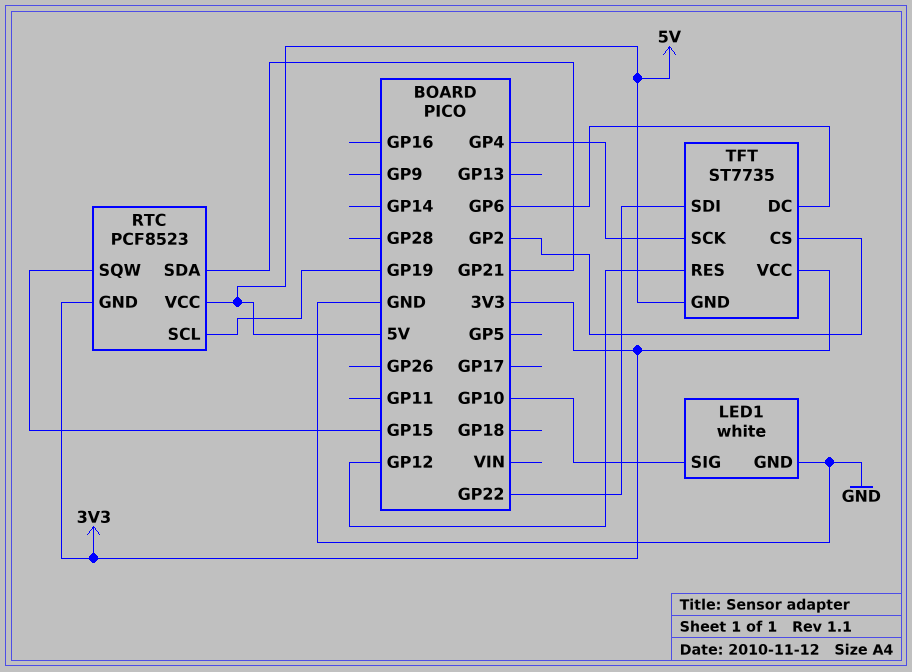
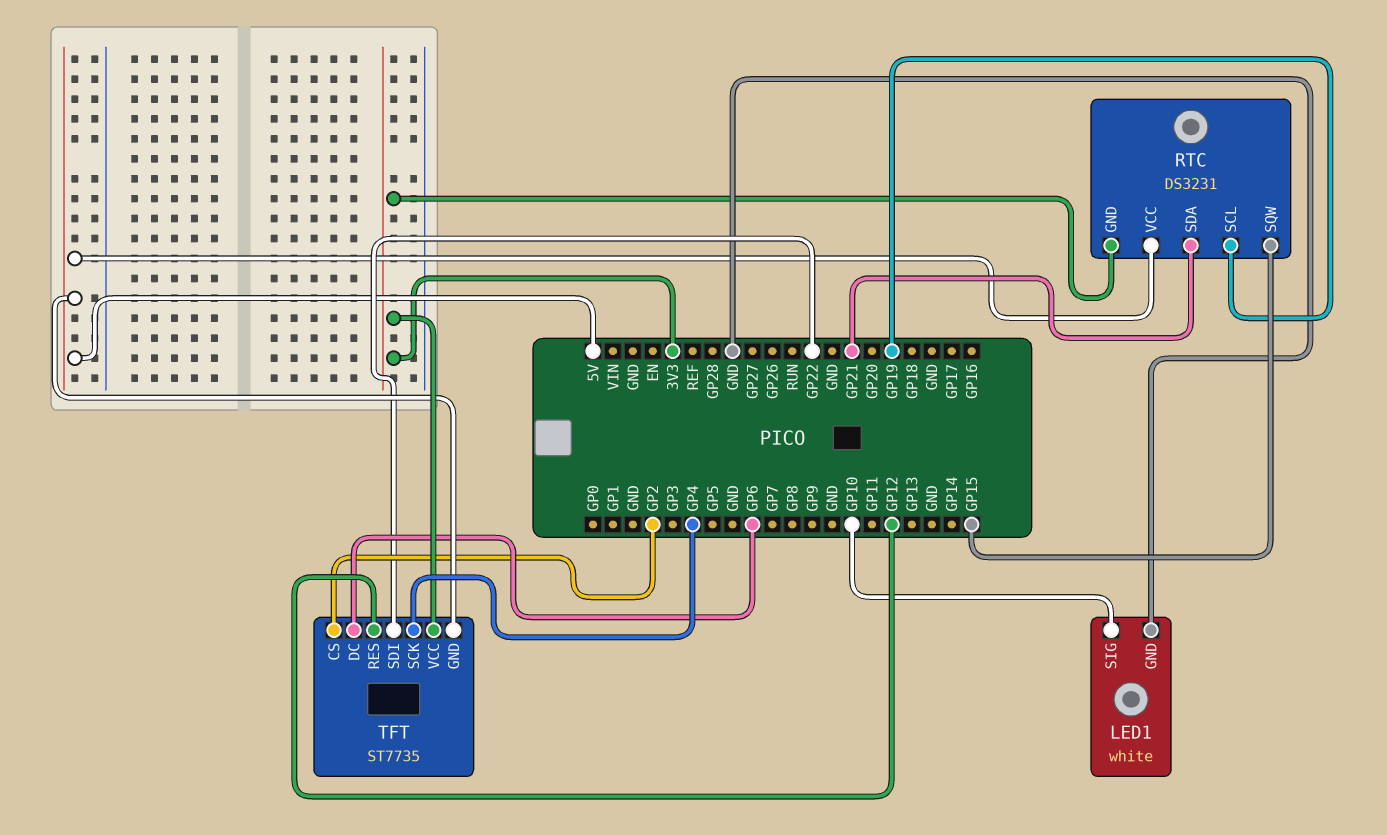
RTC: PCF8523 -> DS3231

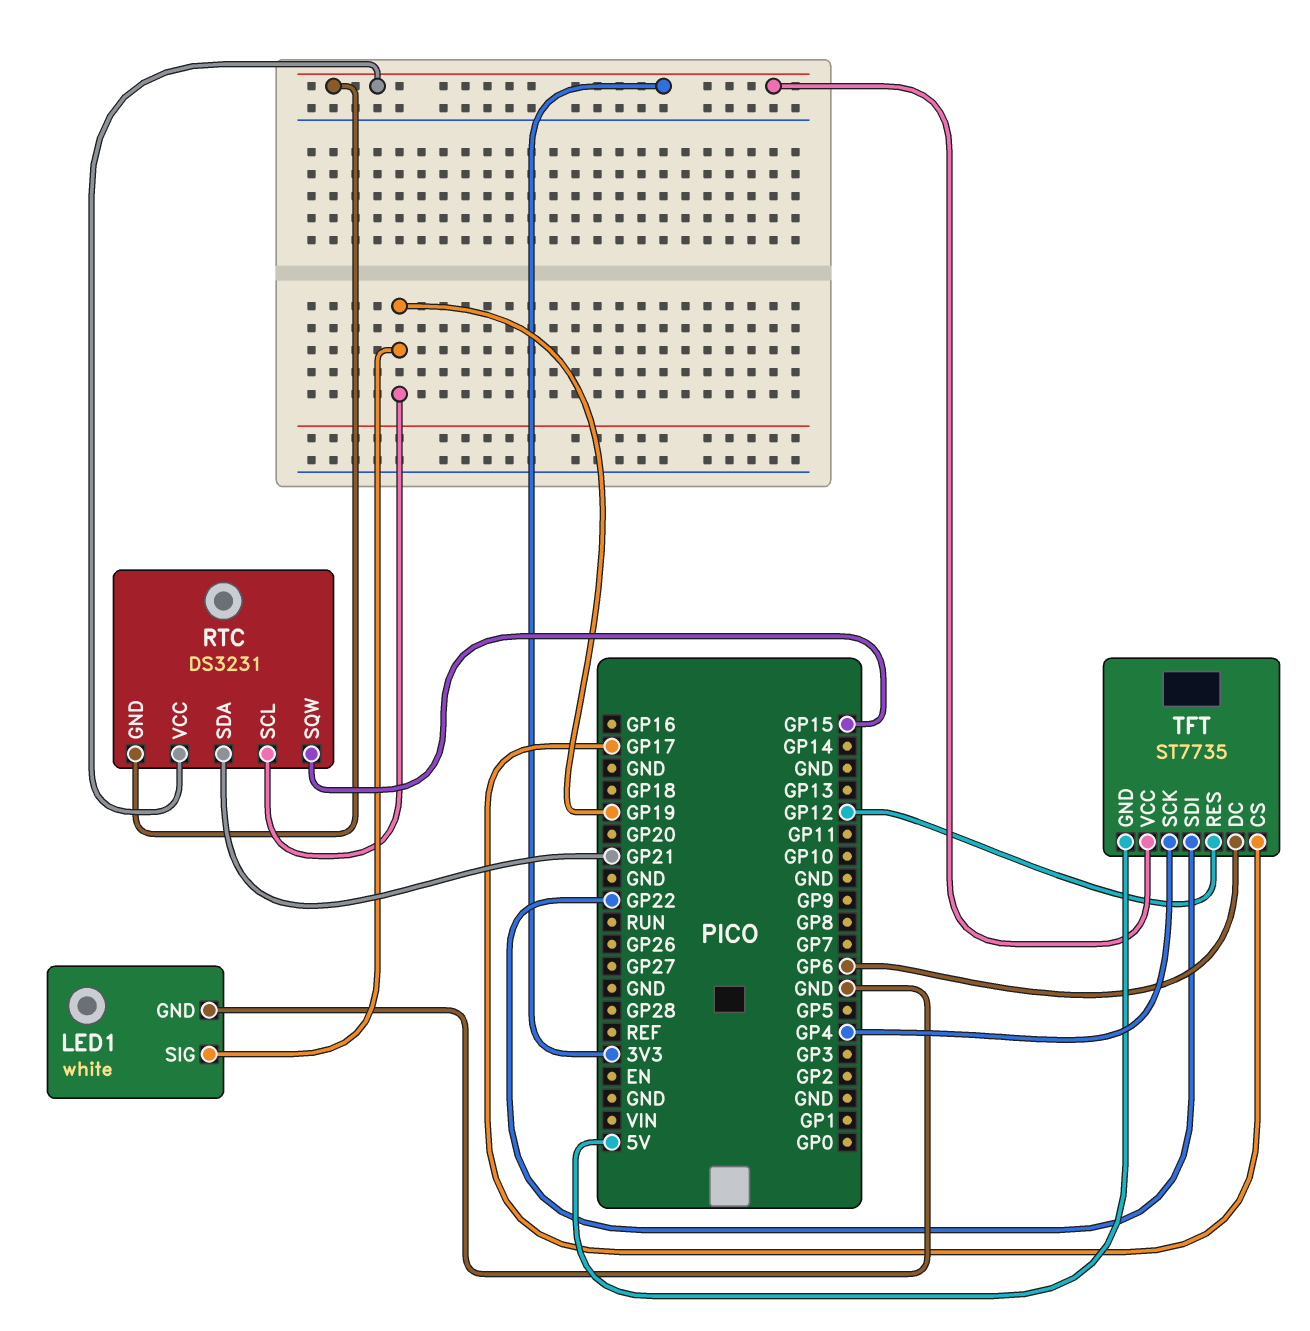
LED1 pin SIG: GP10 -> GP19
RTC pin VCC: 5V -> 3V3
TFT pin CS: GP2 -> GP17

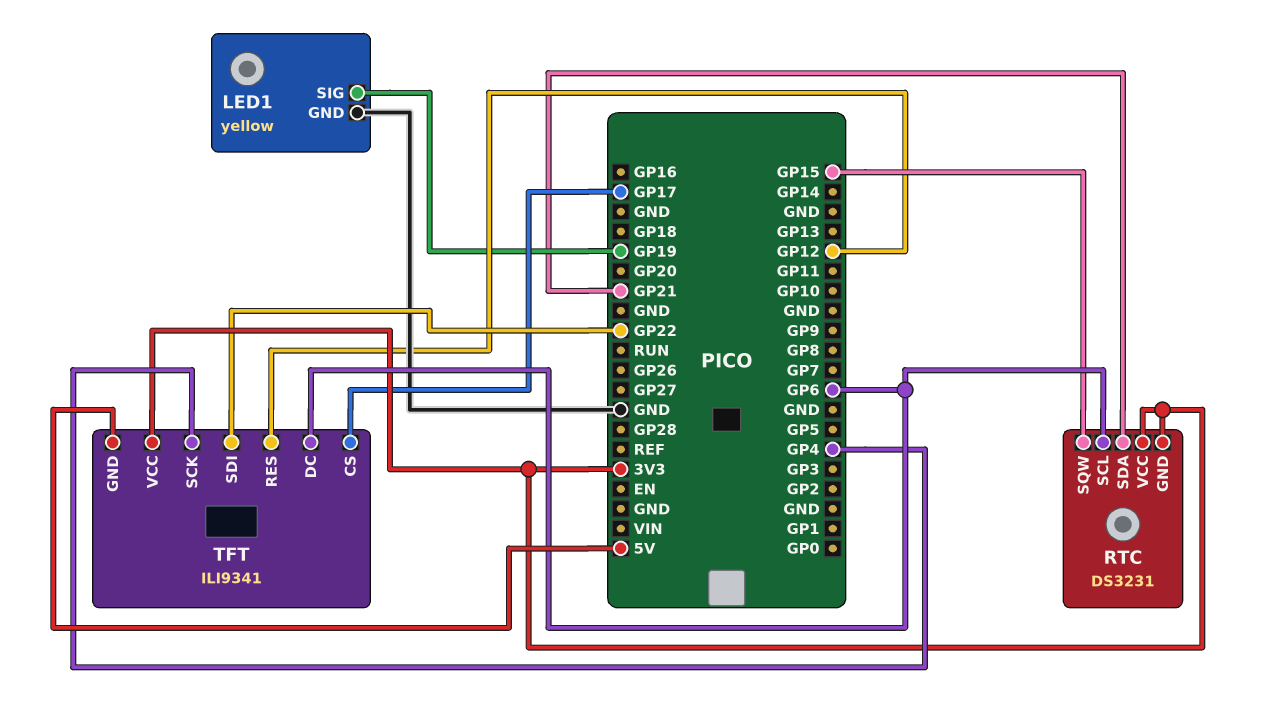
LED1: white -> yellow
RTC pin SCL: GP19 -> GP6
TFT: ST7735 -> ILI9341

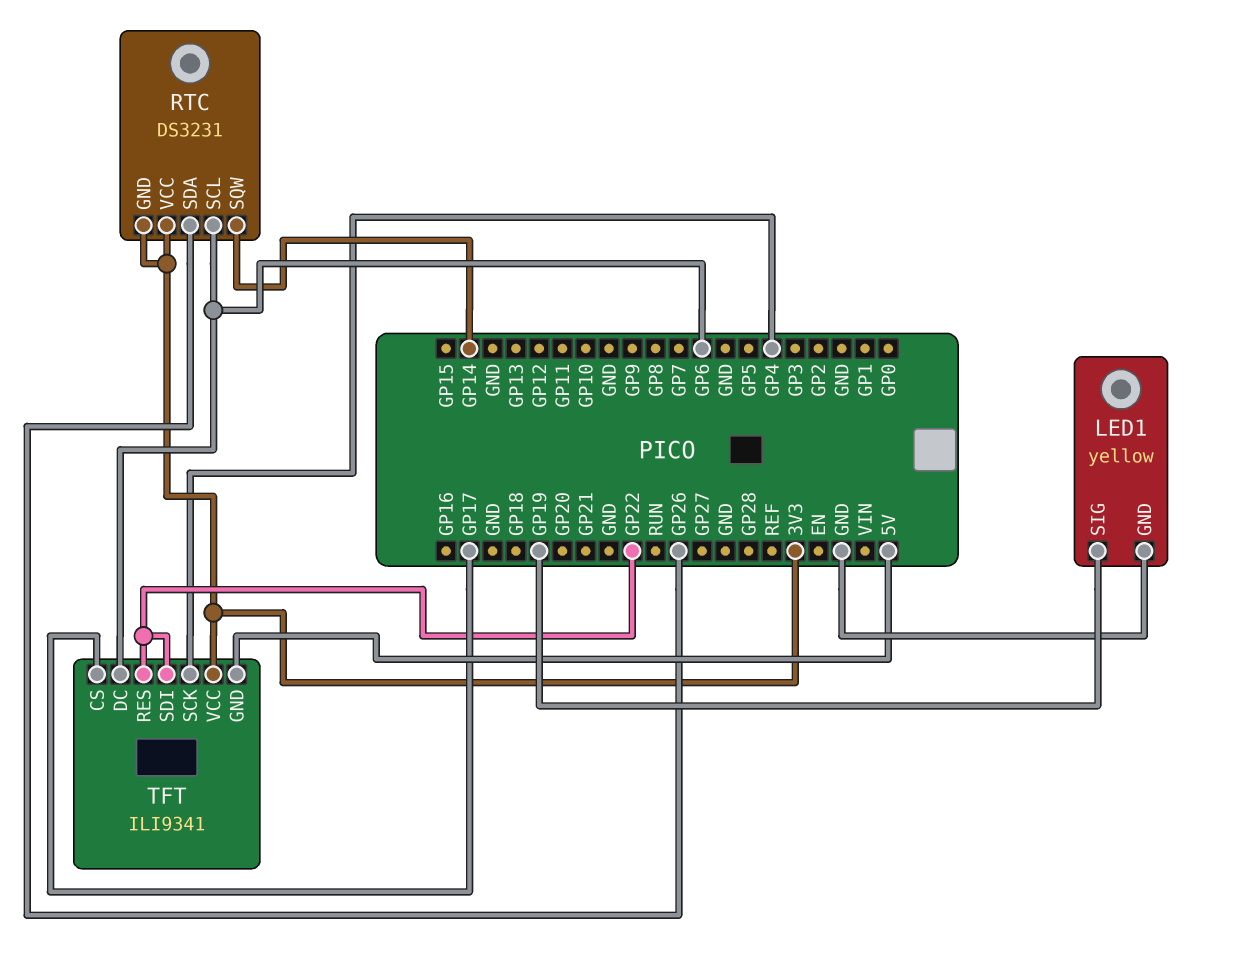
RTC pin SDA: GP21 -> GP26
RTC pin SQW: GP15 -> GP14
TFT pin RES: GP12 -> GP22

